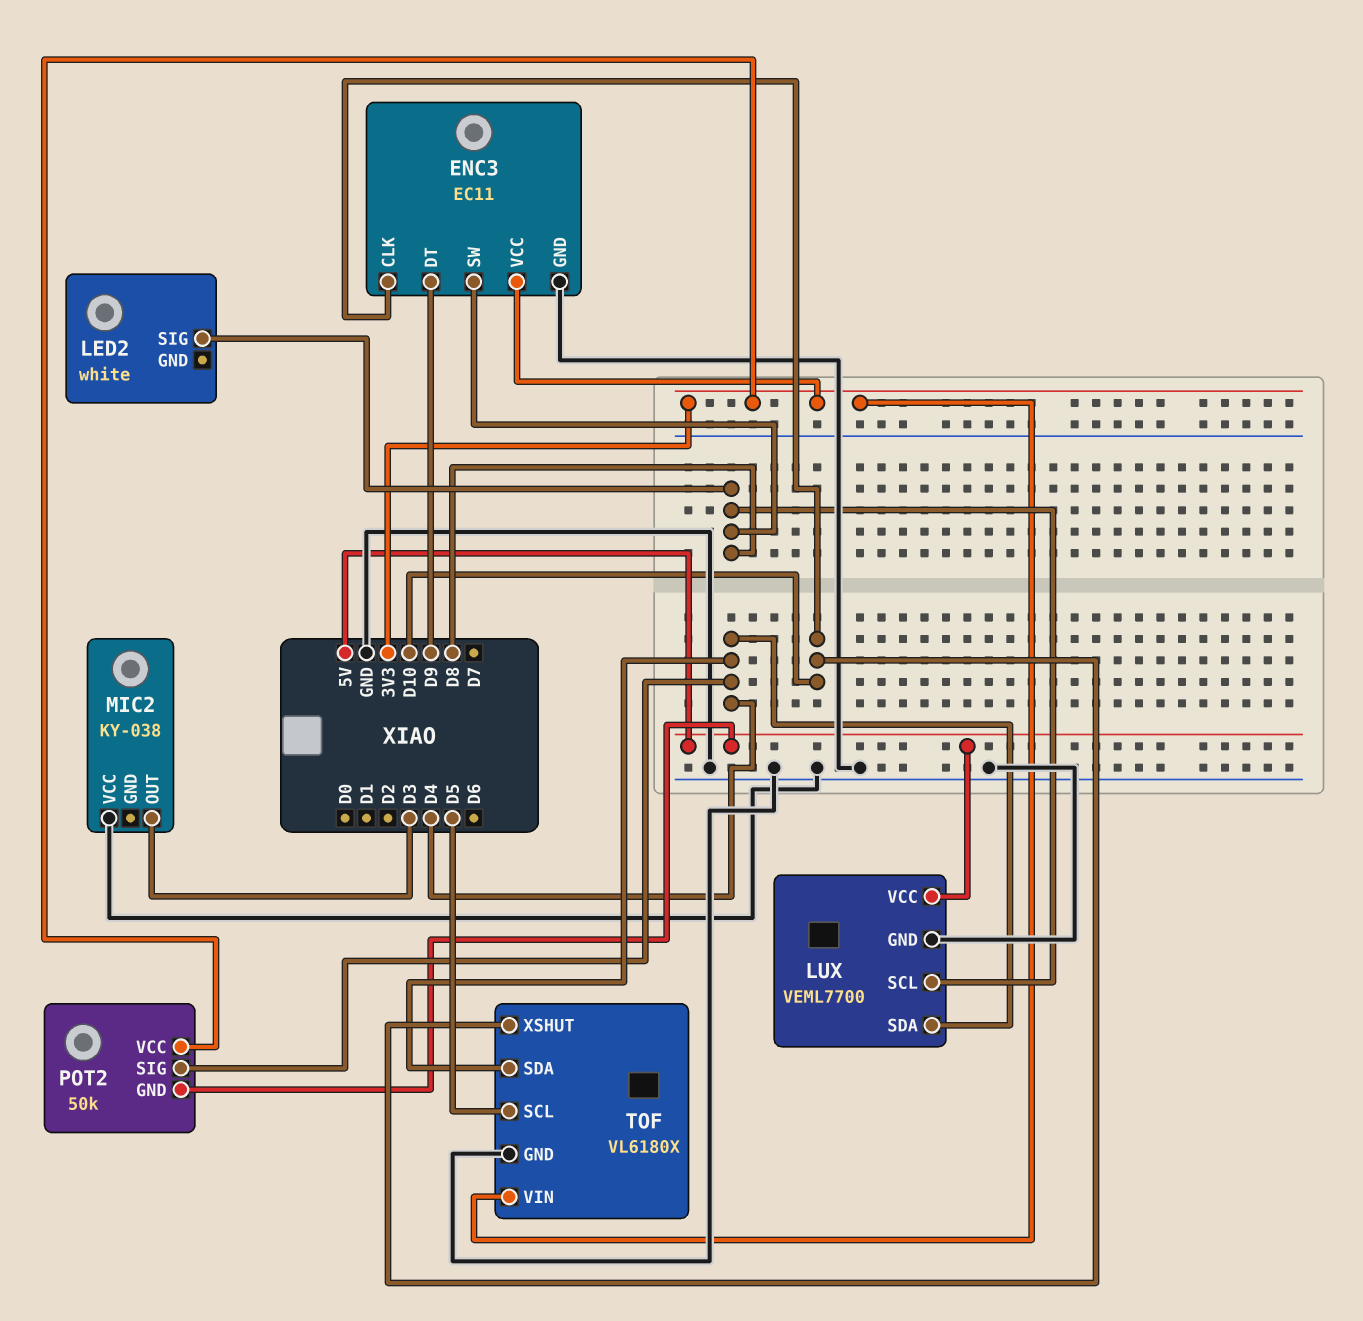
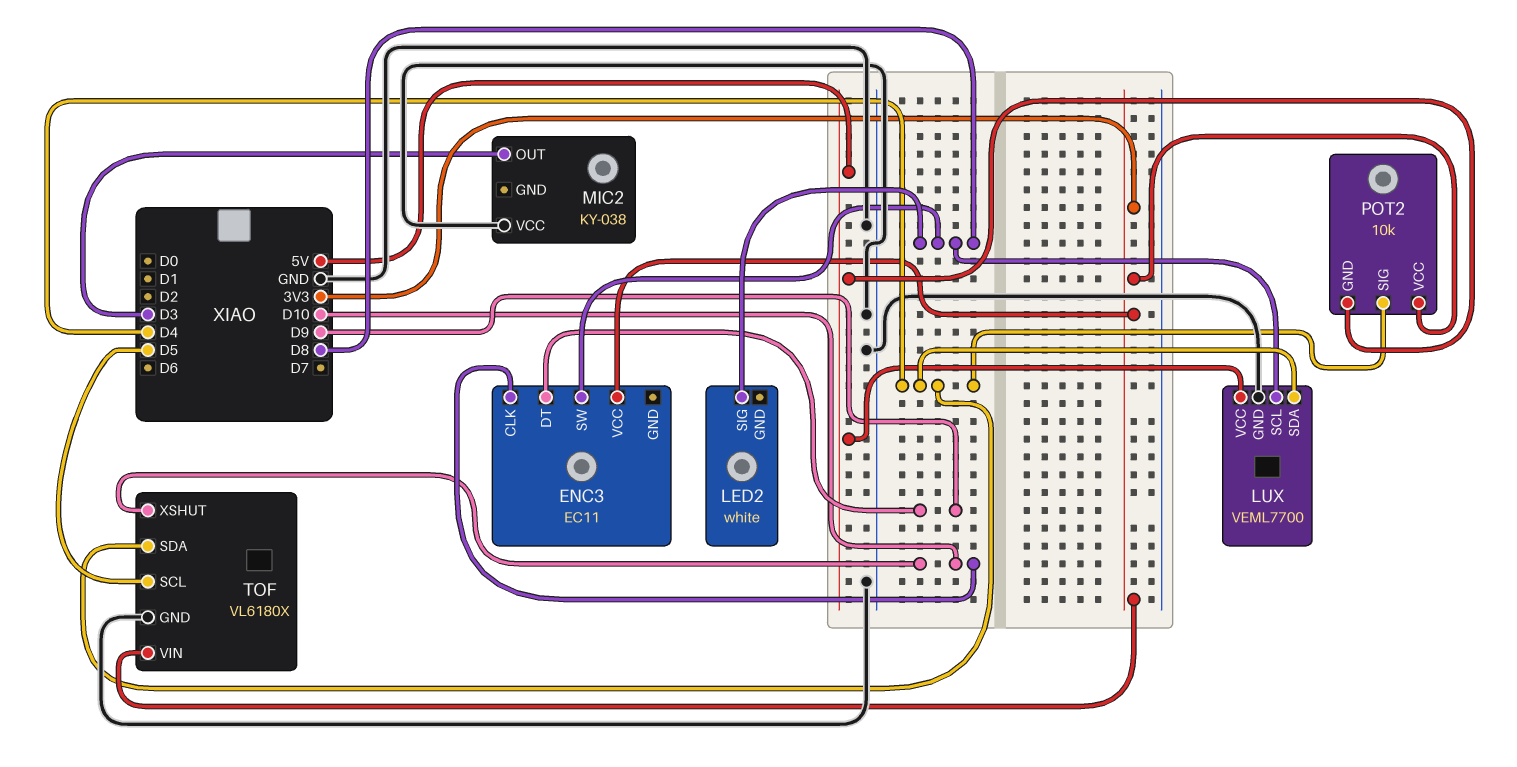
ENC3 pin GND: GND -> none
POT2: 50k -> 10k

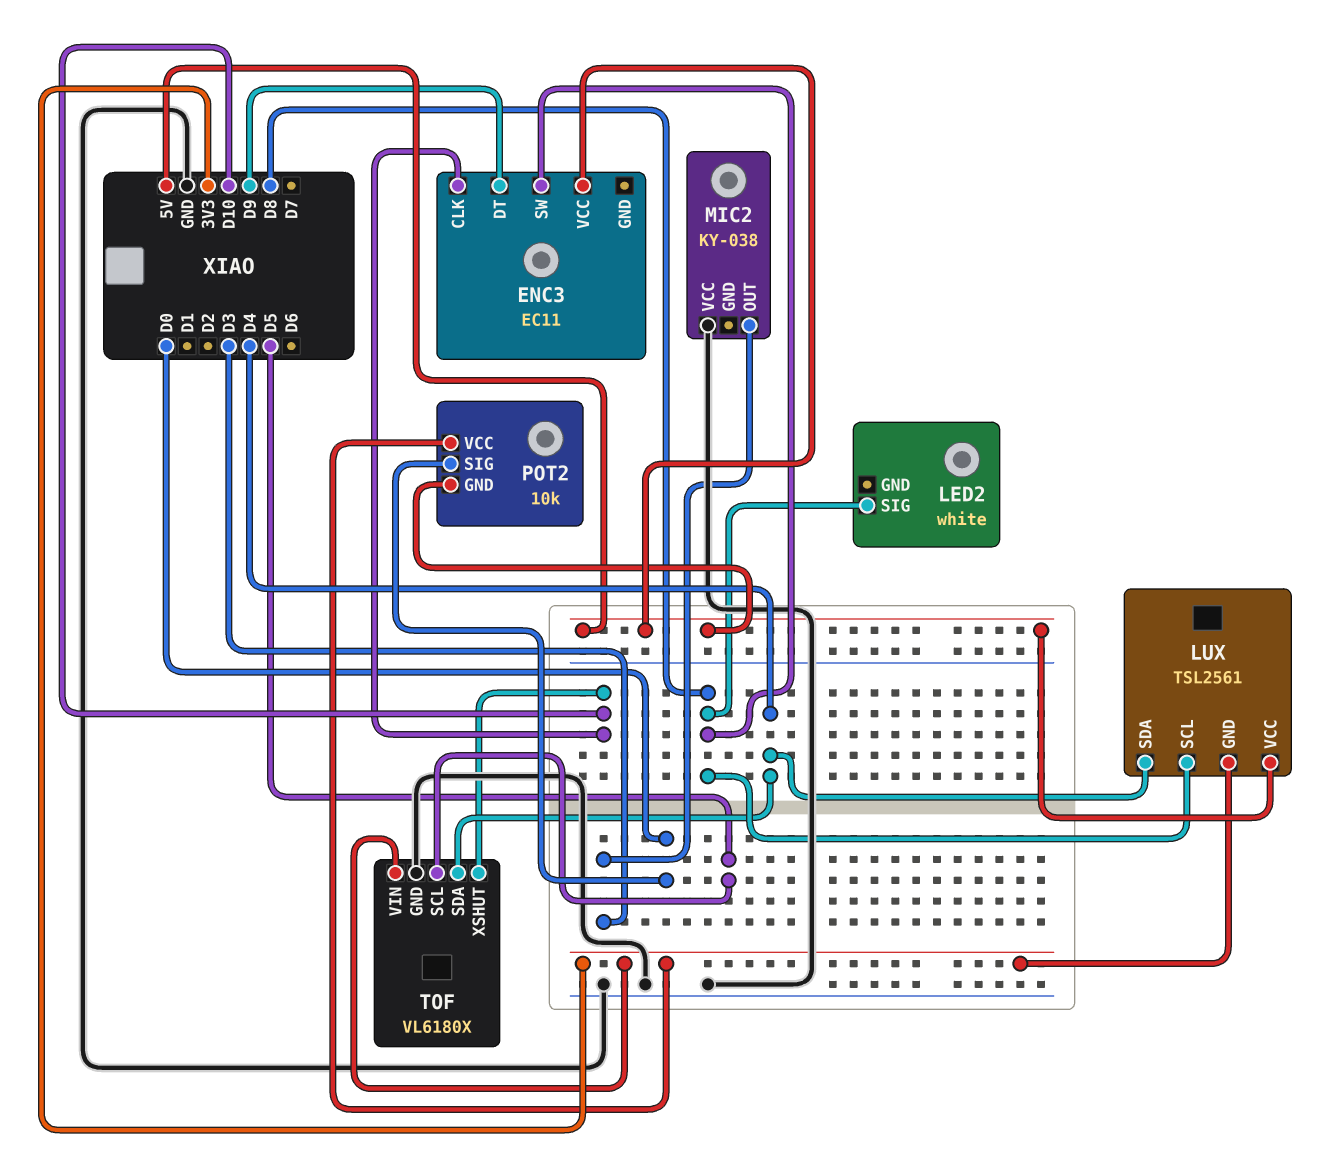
ENC3 pin VCC: 3V3 -> 5V
LUX: VEML7700 -> TSL2561
LUX pin GND: GND -> 3V3
POT2 pin SIG: D4 -> D0

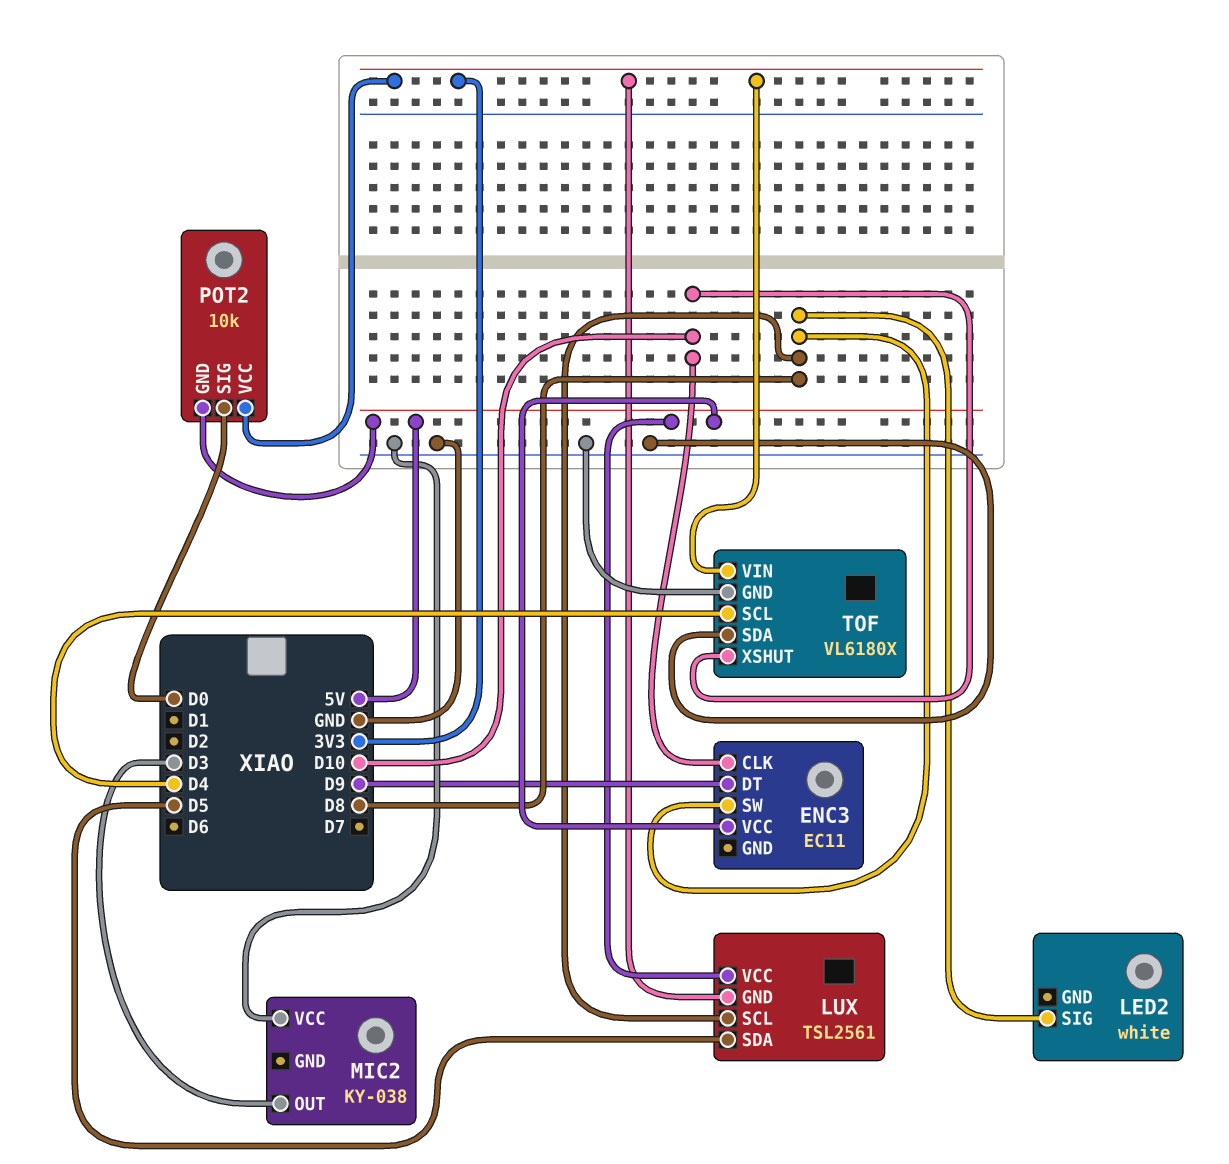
LUX pin SDA: D4 -> D5
TOF pin SCL: D5 -> D4
TOF pin SDA: D4 -> GND

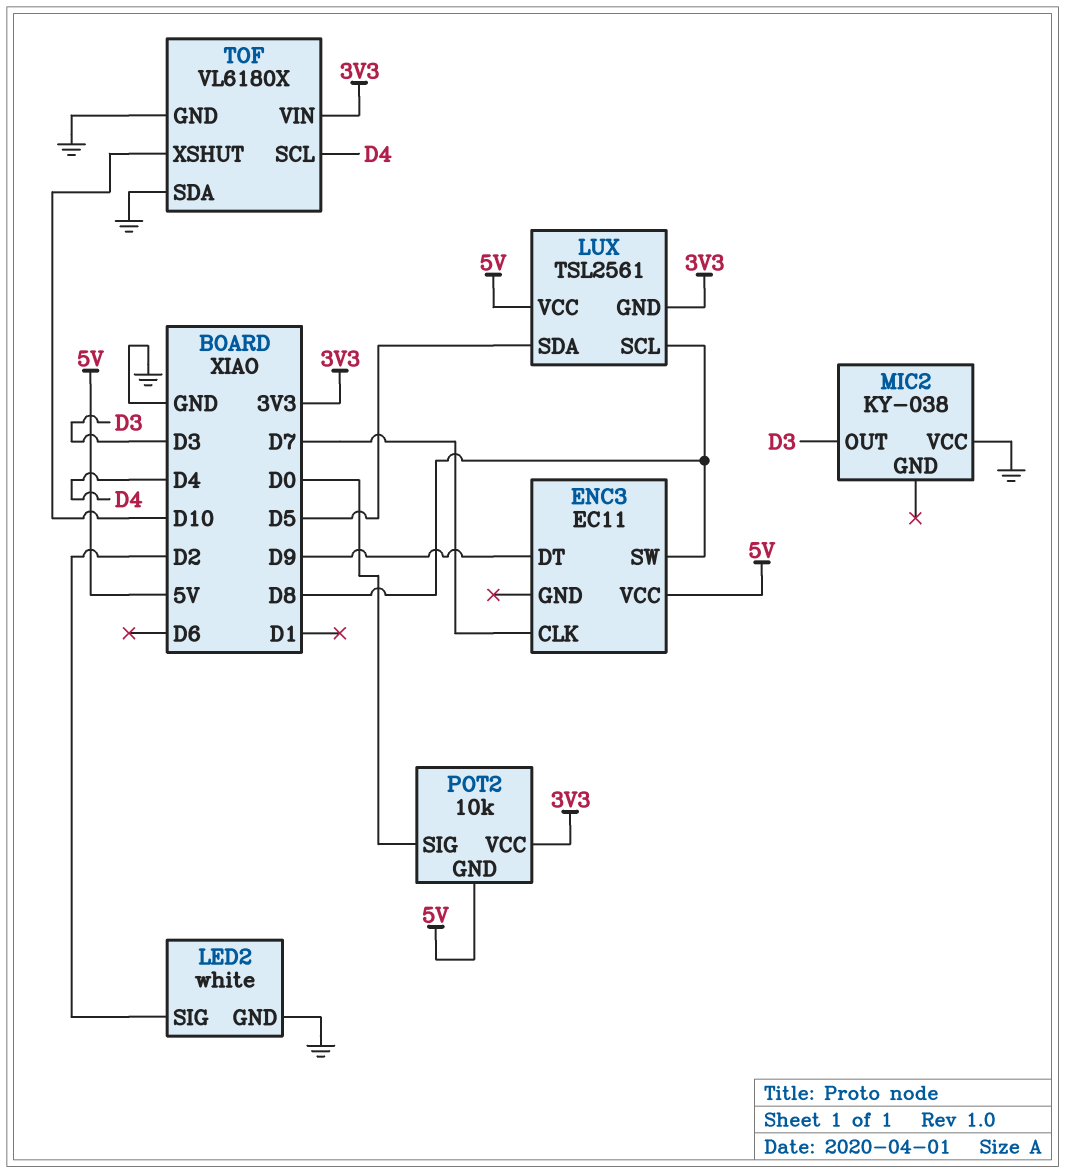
ENC3 pin CLK: D10 -> D7
LED2 pin GND: none -> GND
LED2 pin SIG: D8 -> D2

